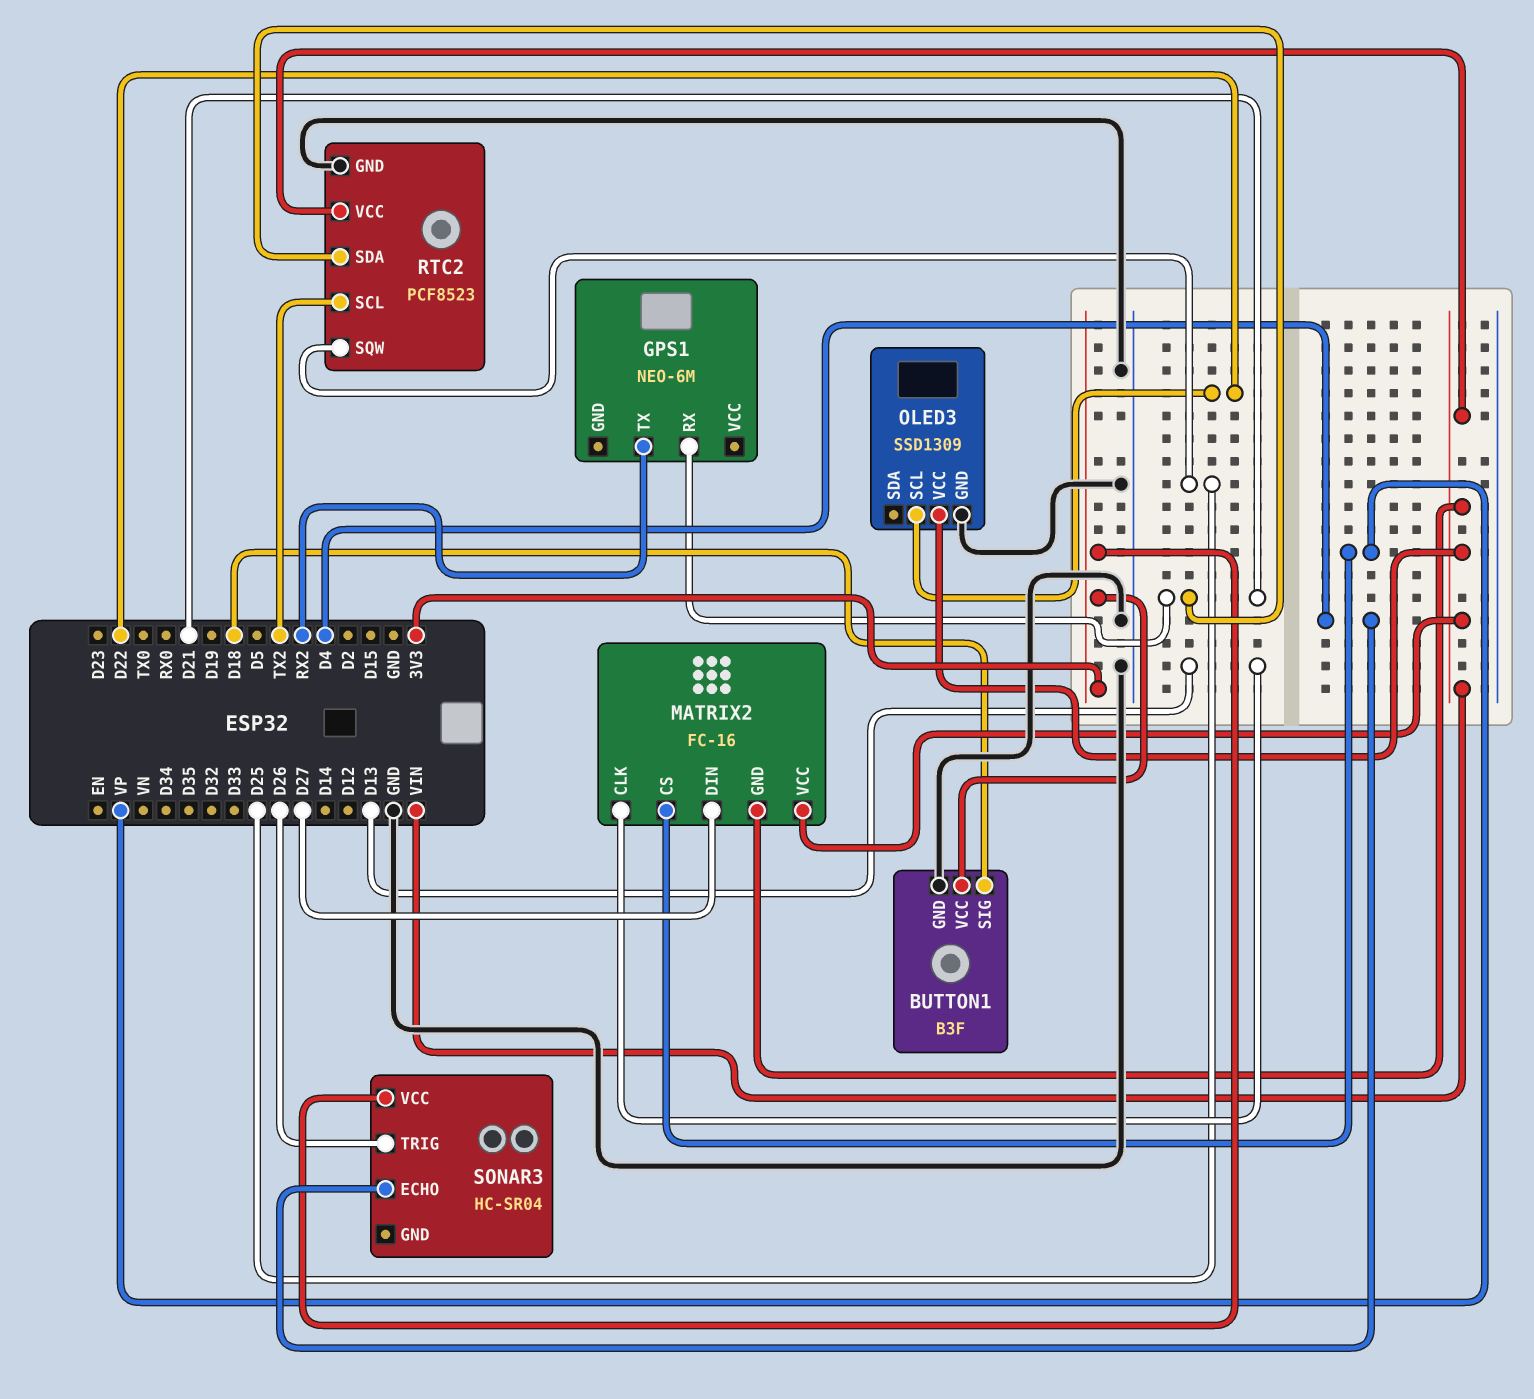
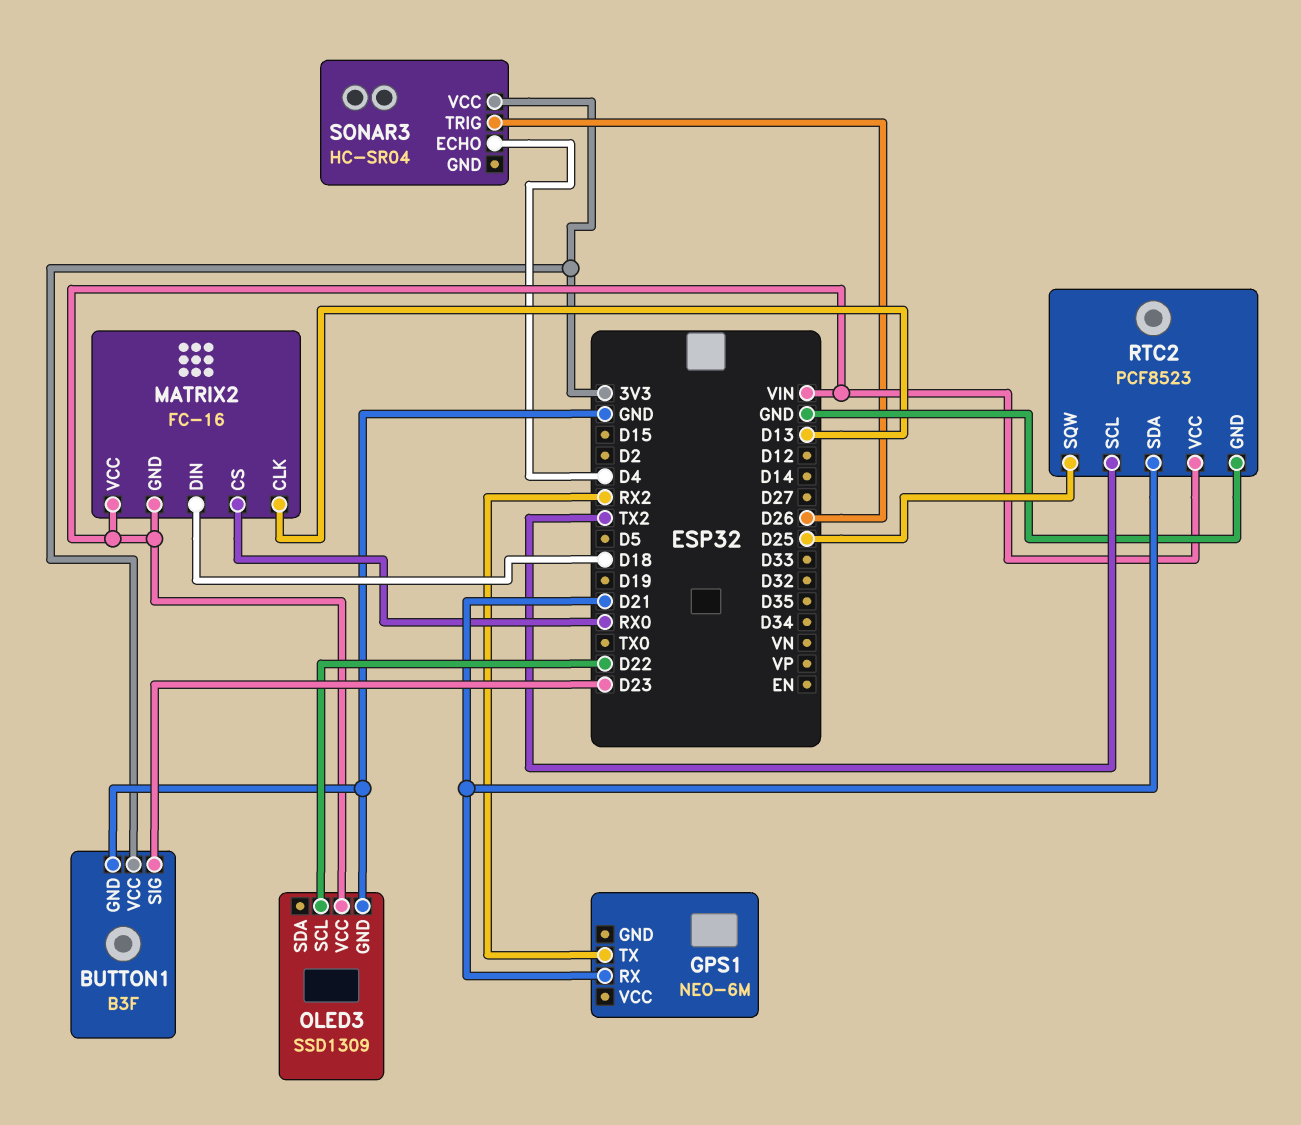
BUTTON1 pin SIG: D18 -> D23
MATRIX2 pin CS: VP -> RX0
MATRIX2 pin DIN: D27 -> D18

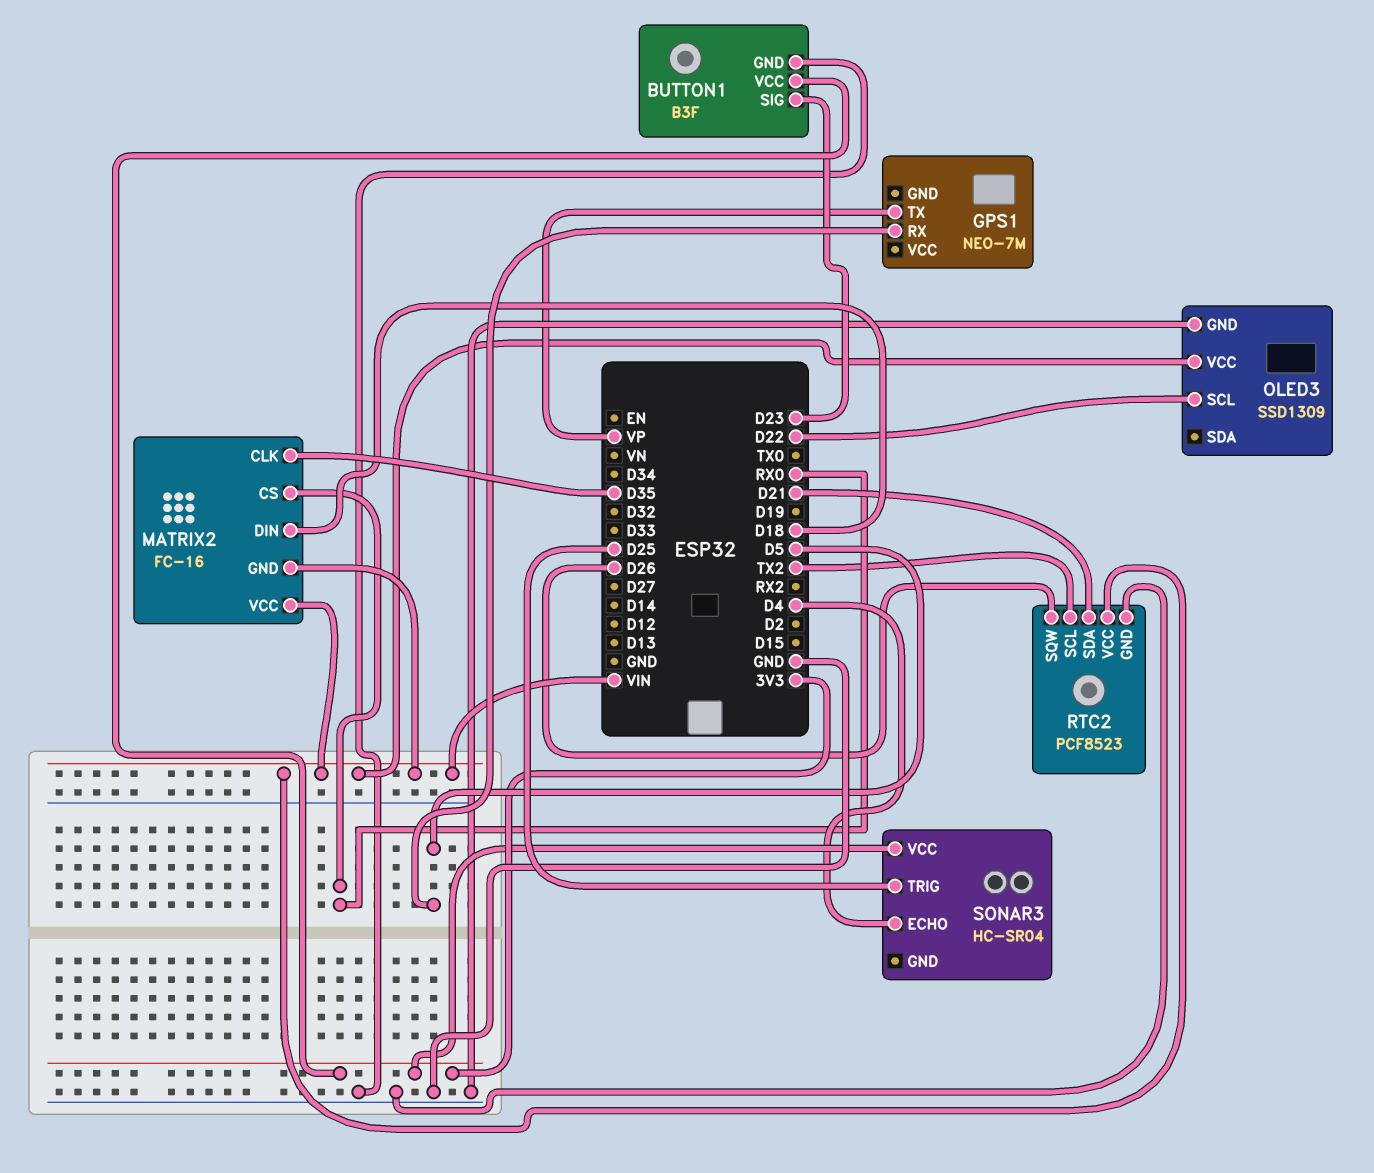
GPS1: NEO-6M -> NEO-7M
GPS1 pin RX: D21 -> D5
GPS1 pin TX: RX2 -> VP
MATRIX2 pin CLK: D13 -> D35
RTC2 pin SQW: D25 -> D26
SONAR3 pin TRIG: D26 -> D25

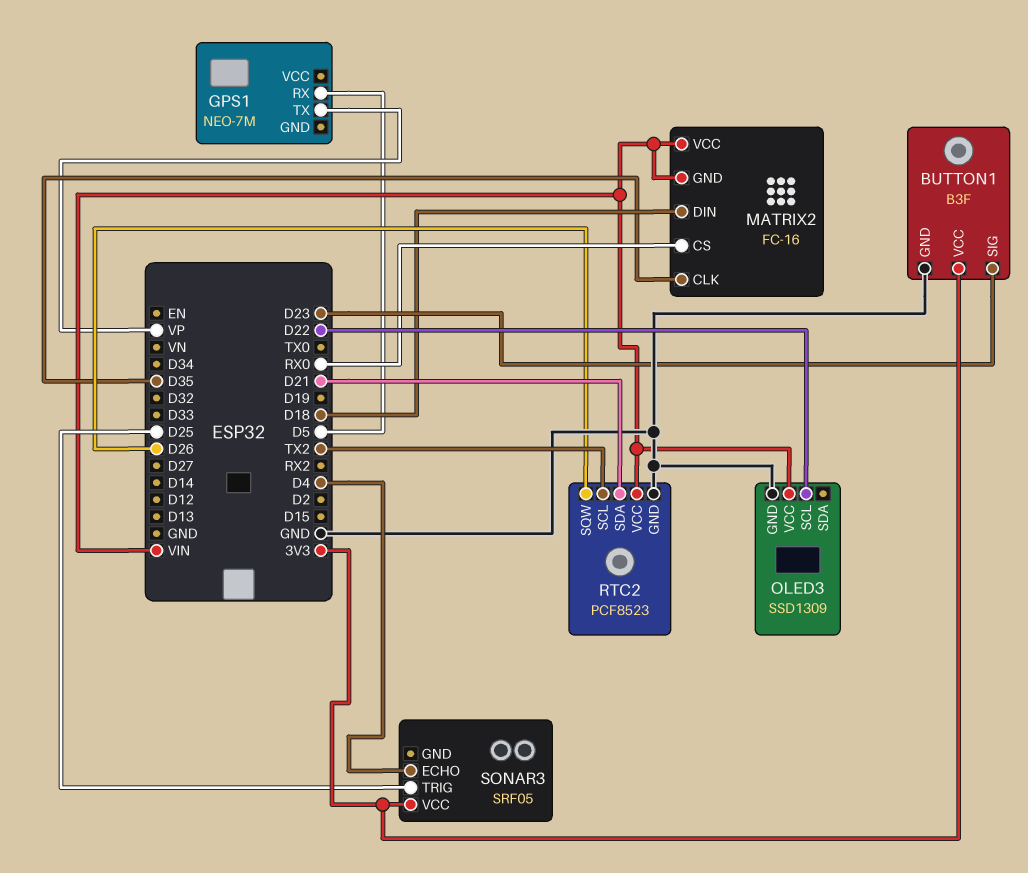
SONAR3: HC-SR04 -> SRF05

